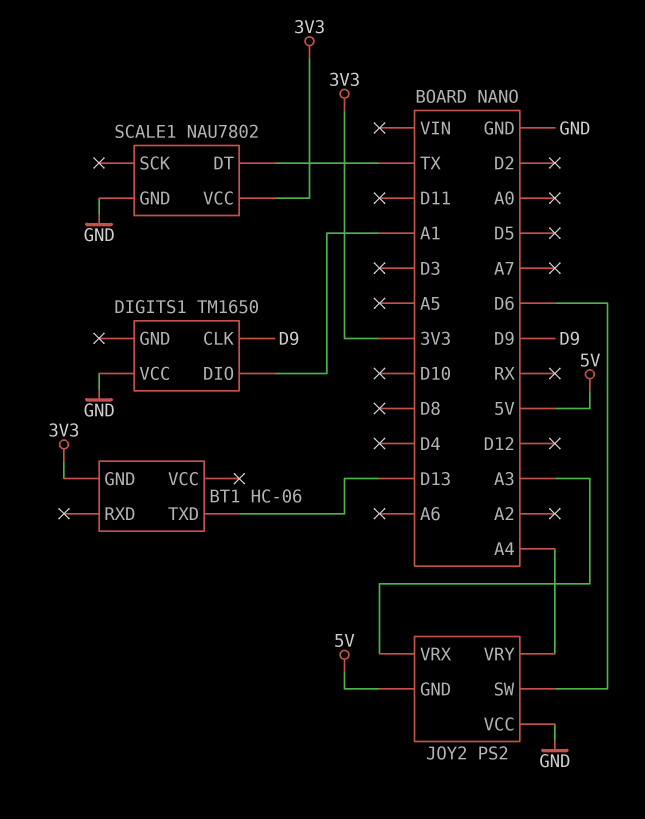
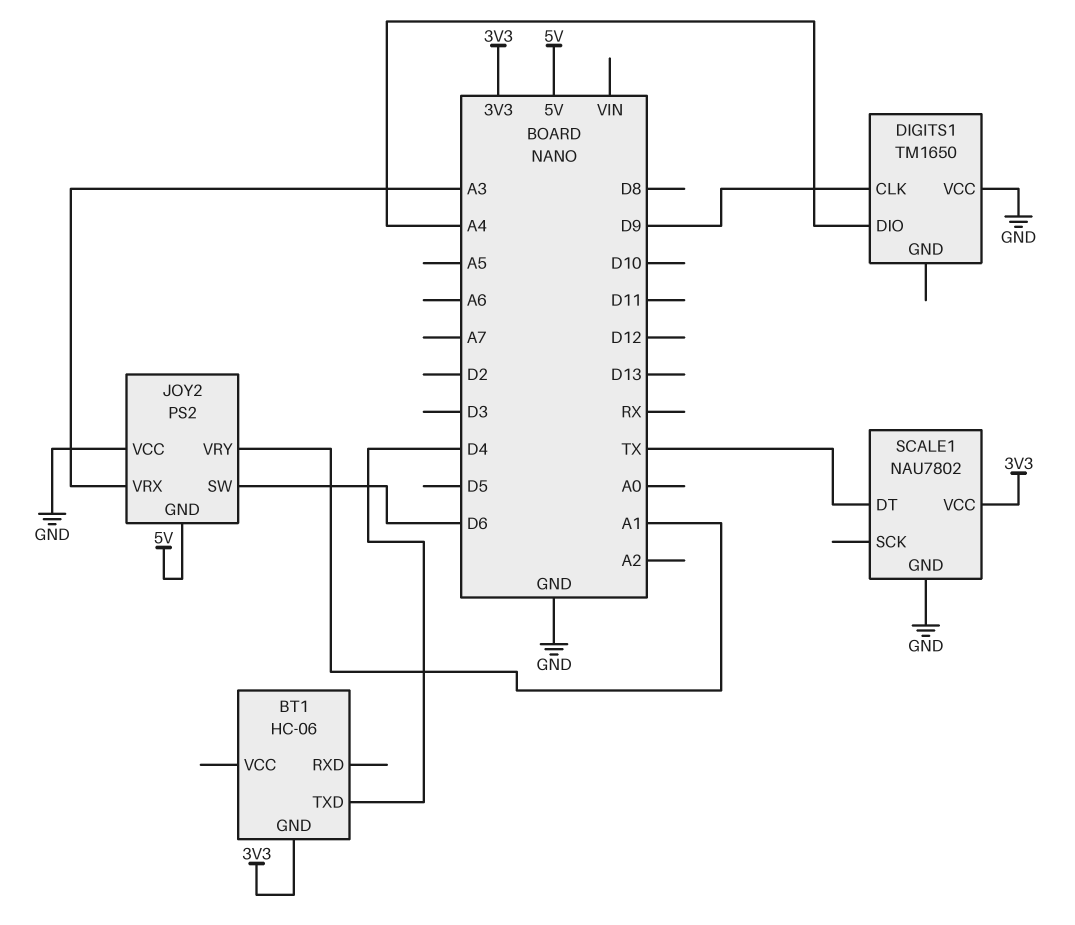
BT1 pin TXD: D13 -> D4
DIGITS1 pin DIO: A1 -> A4
JOY2 pin VRY: A4 -> A1

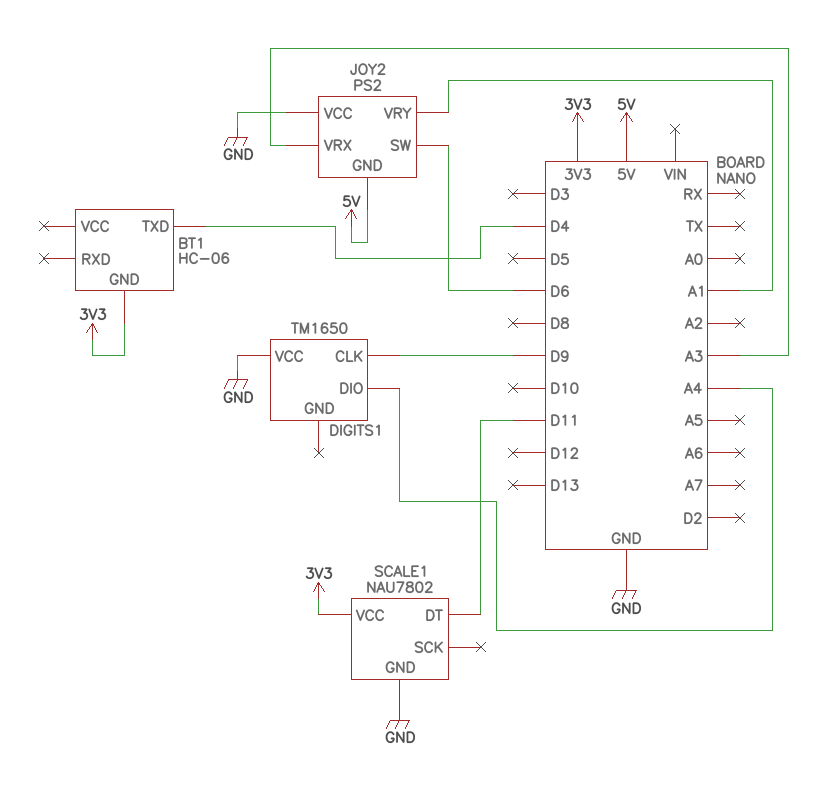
SCALE1 pin DT: TX -> D11

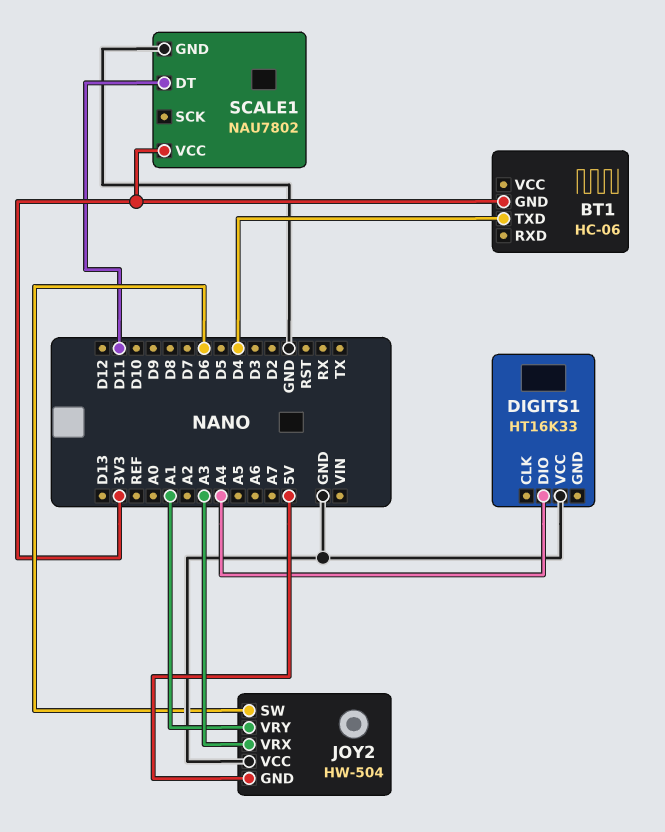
DIGITS1: TM1650 -> HT16K33
DIGITS1 pin CLK: D9 -> none
JOY2: PS2 -> HW-504

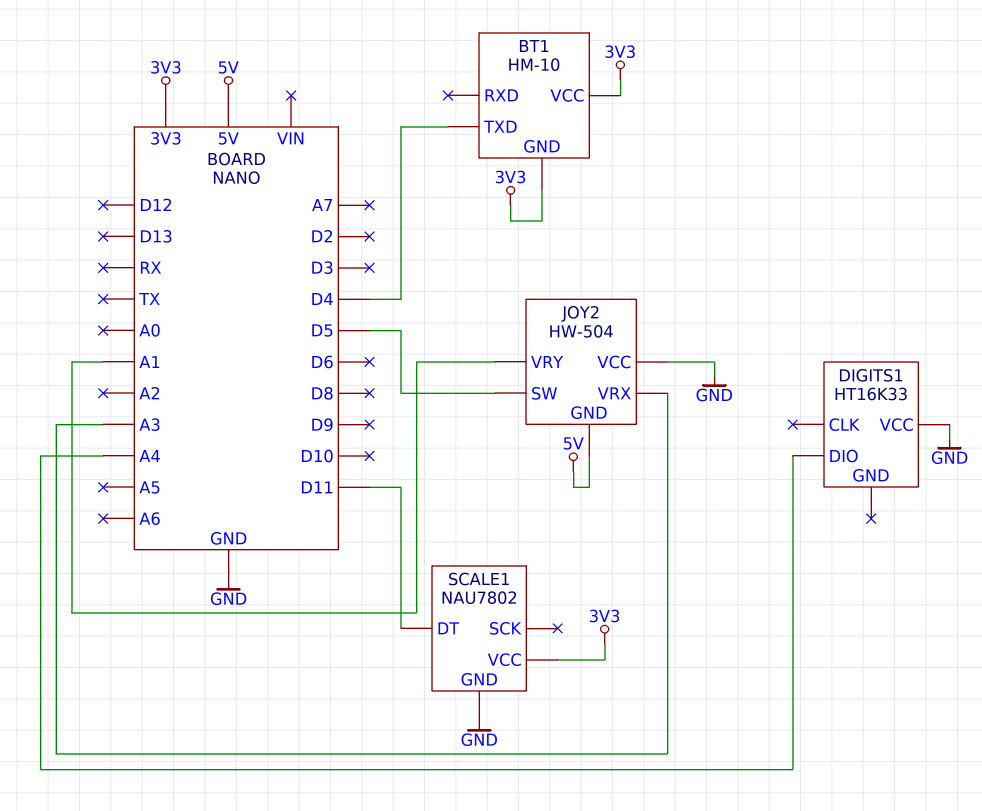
BT1: HC-06 -> HM-10
BT1 pin VCC: none -> 3V3
JOY2 pin SW: D6 -> D5

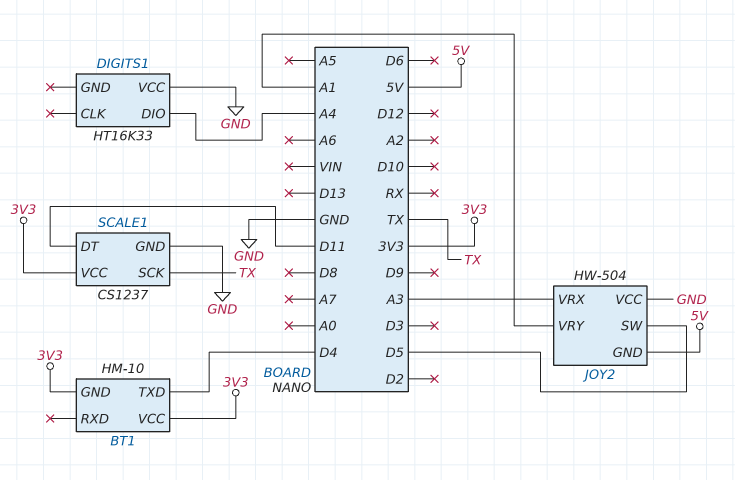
SCALE1: NAU7802 -> CS1237
SCALE1 pin SCK: none -> TX

